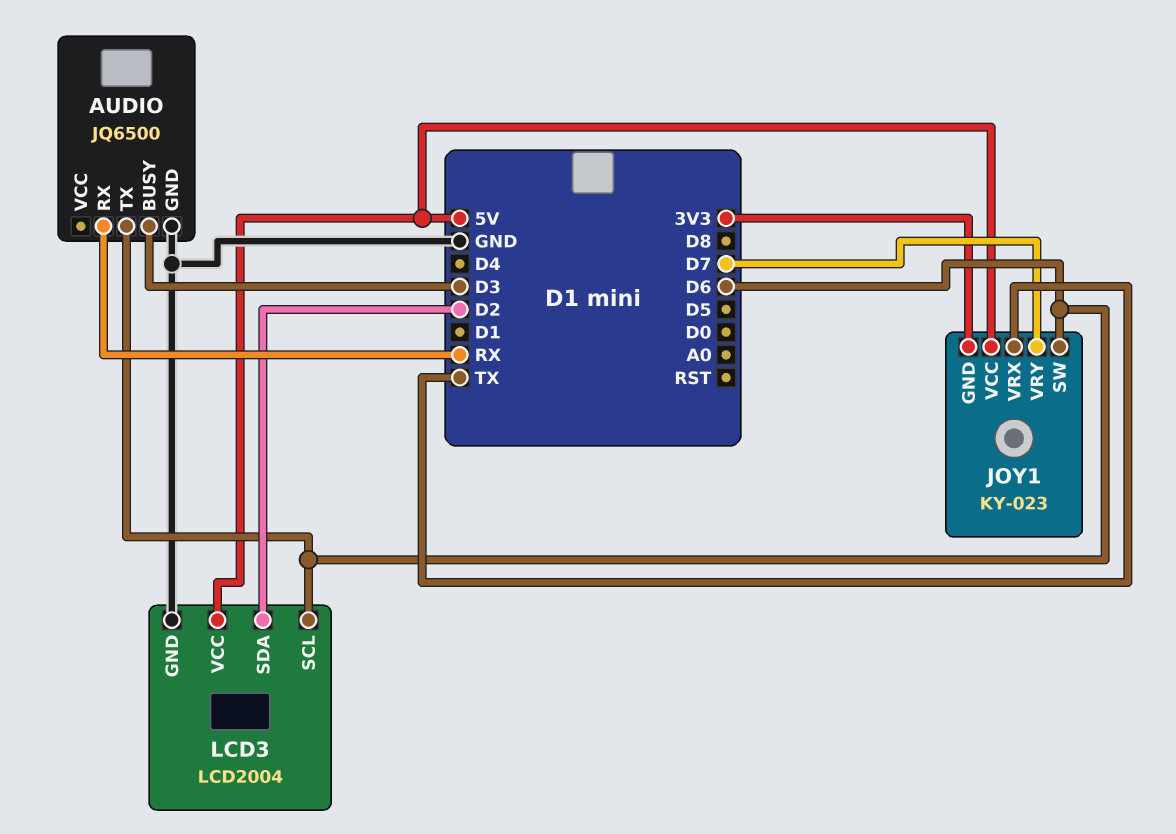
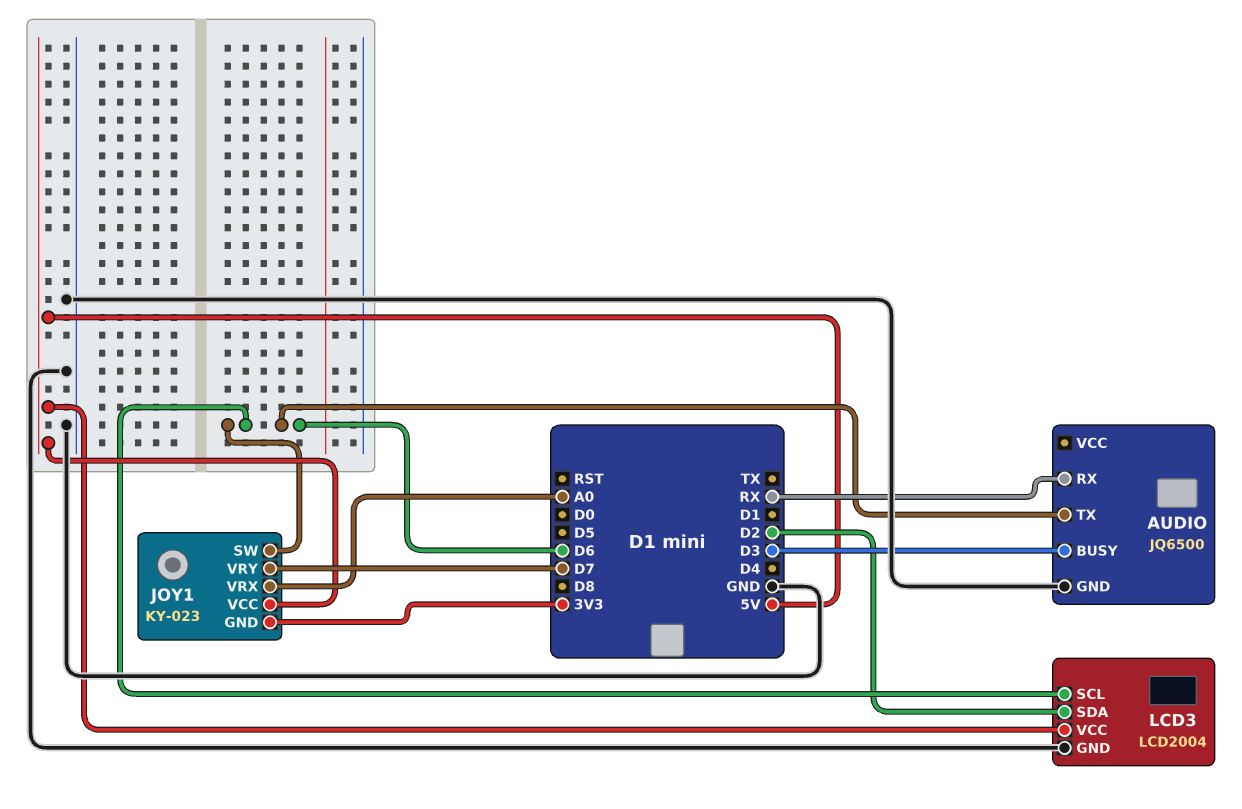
JOY1 pin VRX: TX -> A0

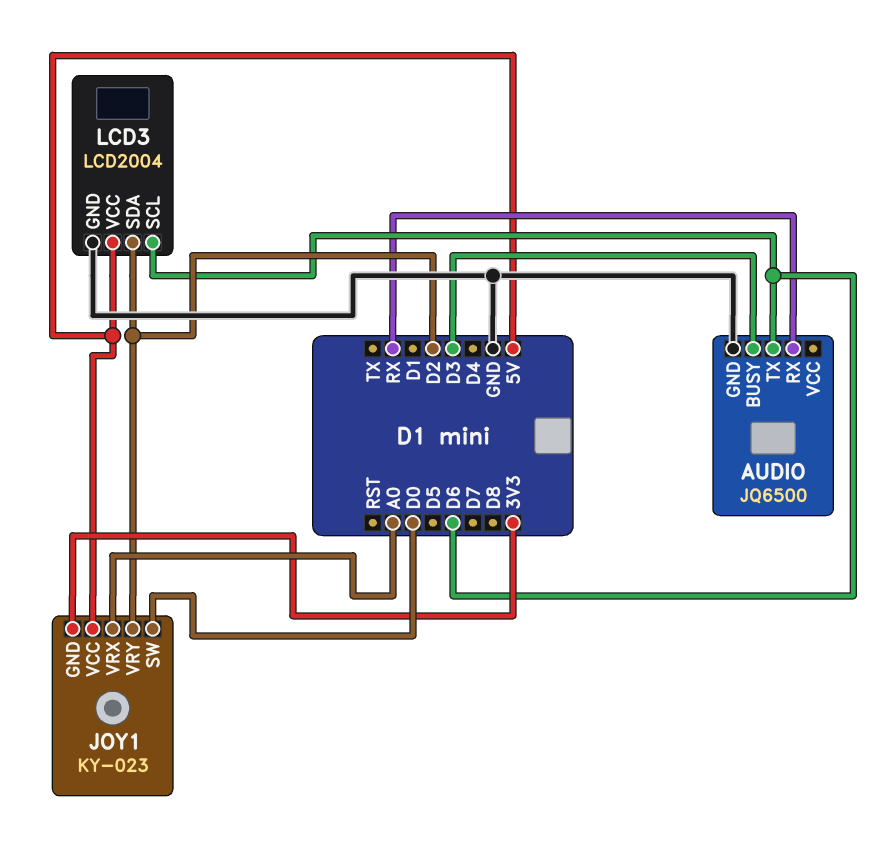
JOY1 pin SW: D6 -> D0
JOY1 pin VRY: D7 -> D2

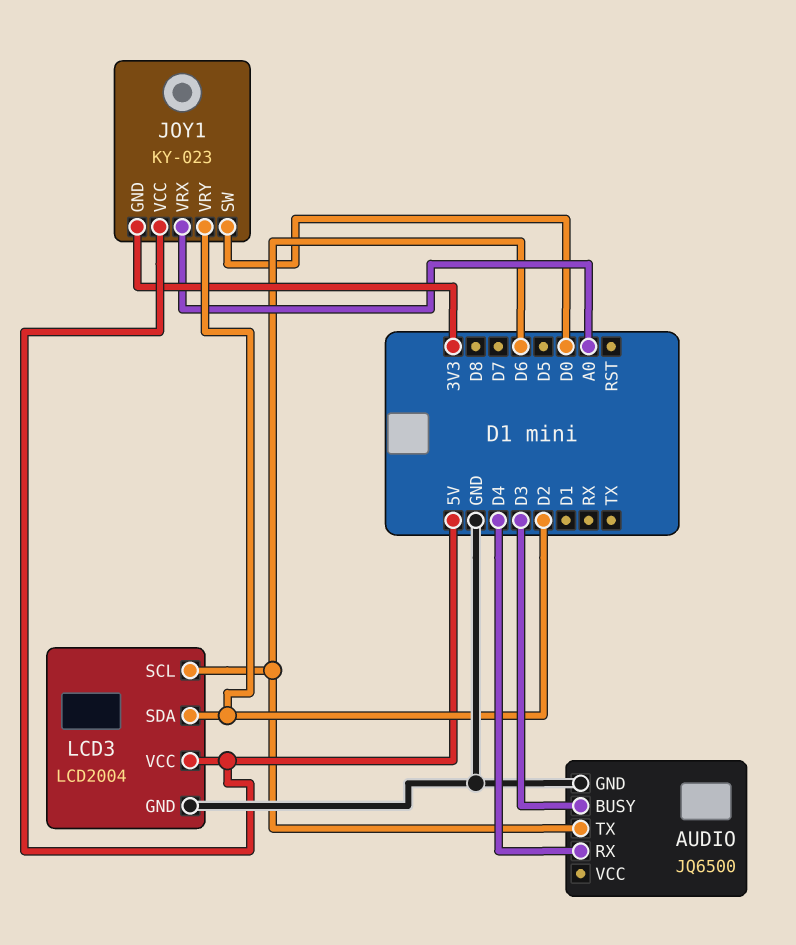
AUDIO pin RX: RX -> D4

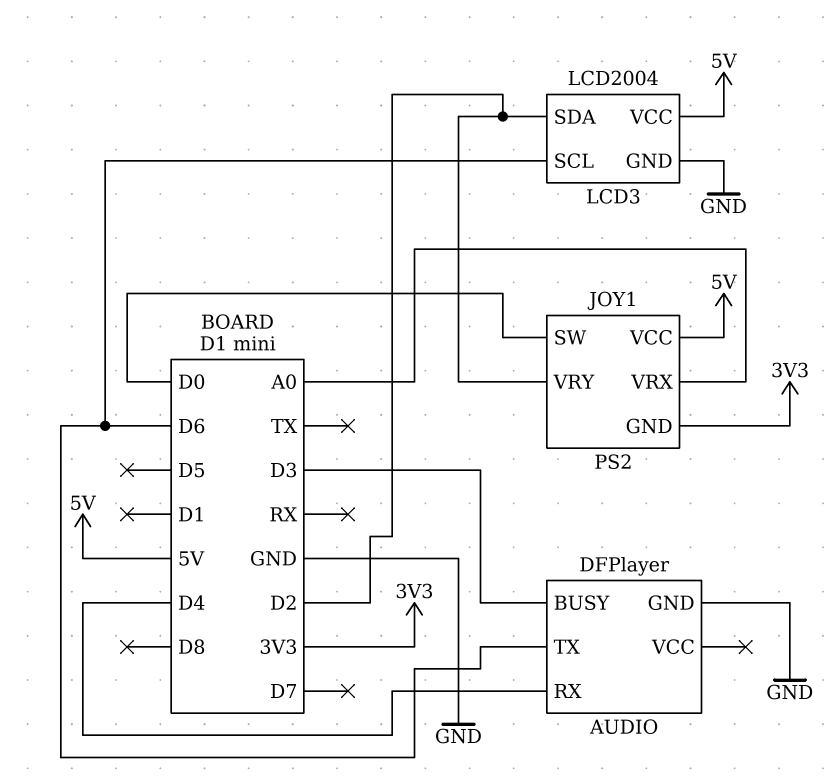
AUDIO: JQ6500 -> DFPlayer
JOY1: KY-023 -> PS2

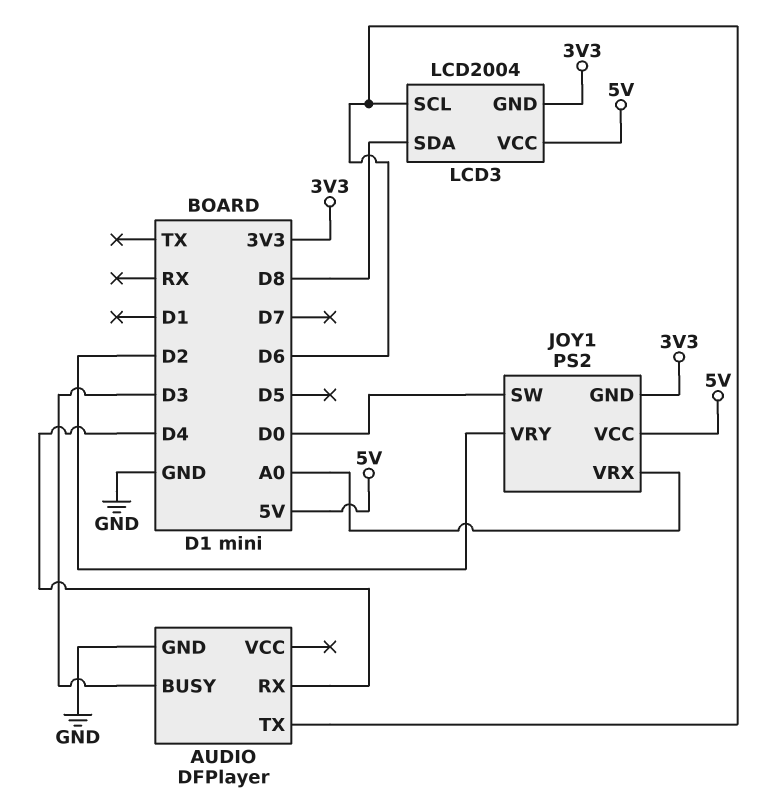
LCD3 pin GND: GND -> 3V3
LCD3 pin SDA: D2 -> D8

